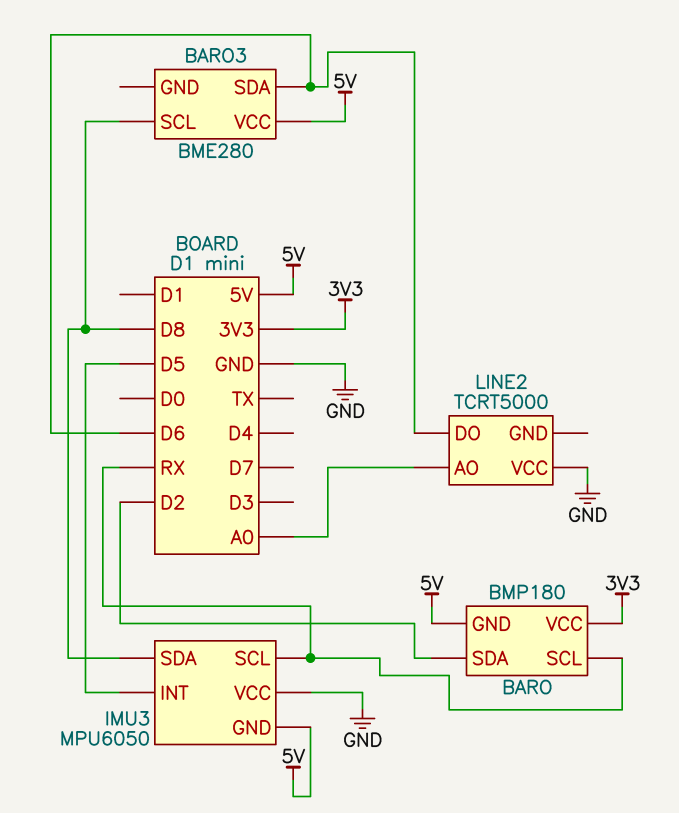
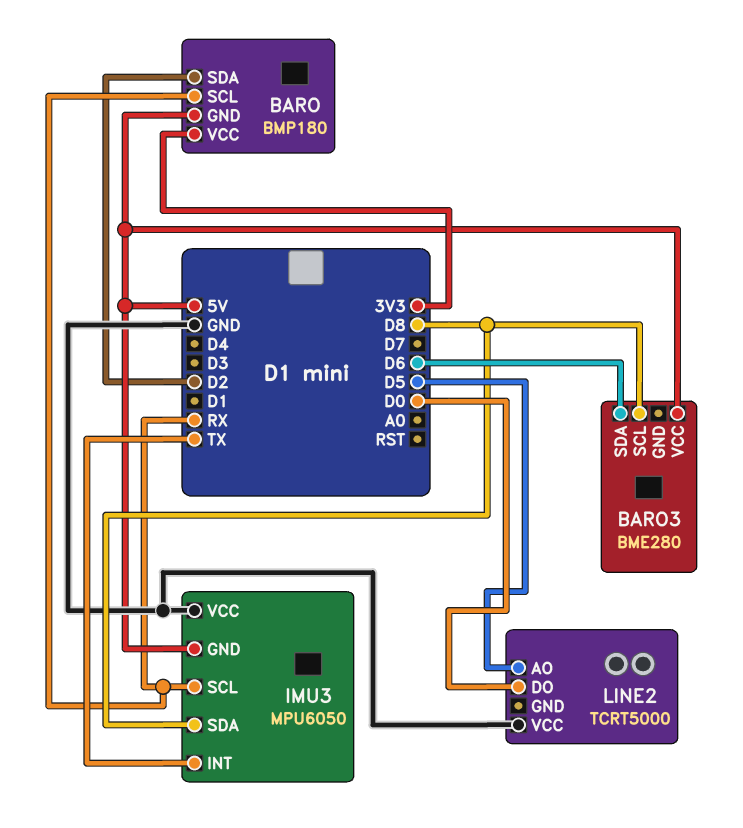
IMU3 pin INT: D5 -> TX
LINE2 pin AO: A0 -> D5
LINE2 pin DO: D6 -> D0

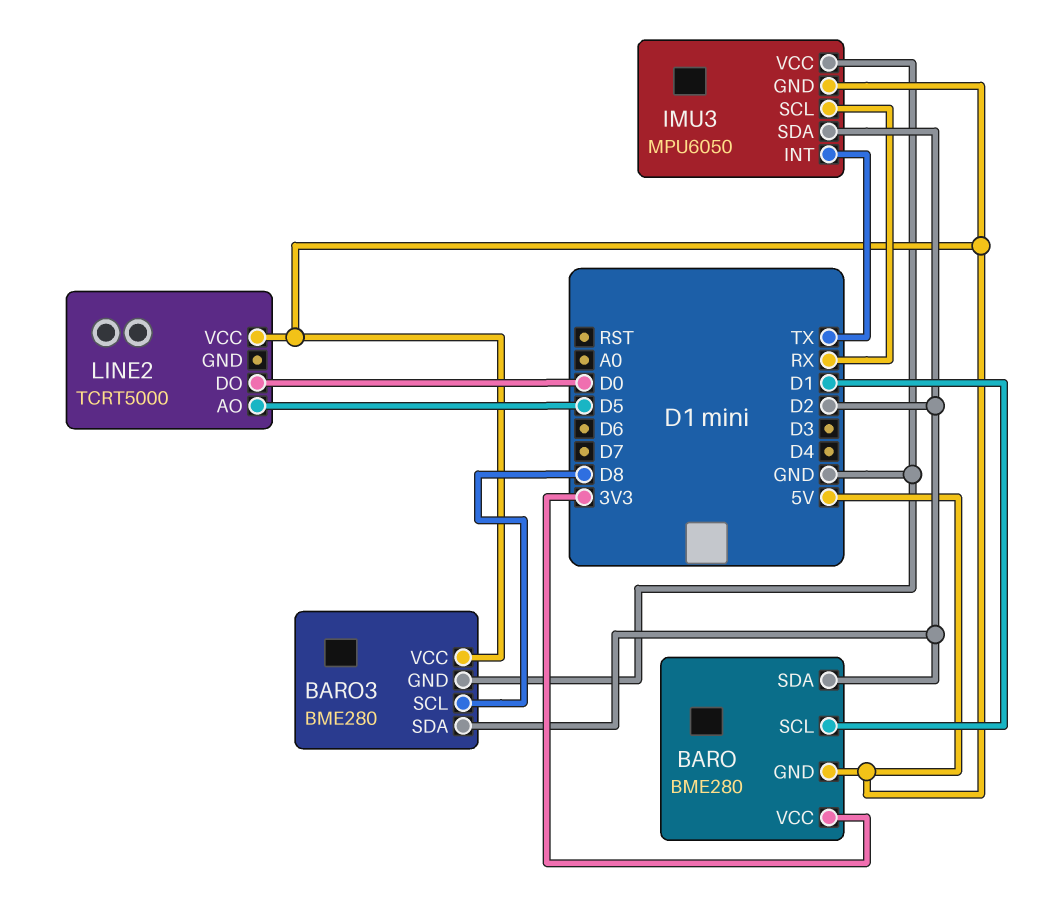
BARO: BMP180 -> BME280
BARO pin SCL: RX -> D1
BARO3 pin GND: none -> GND
BARO3 pin SDA: D6 -> D2
IMU3 pin SDA: D8 -> D2
LINE2 pin VCC: GND -> 5V

